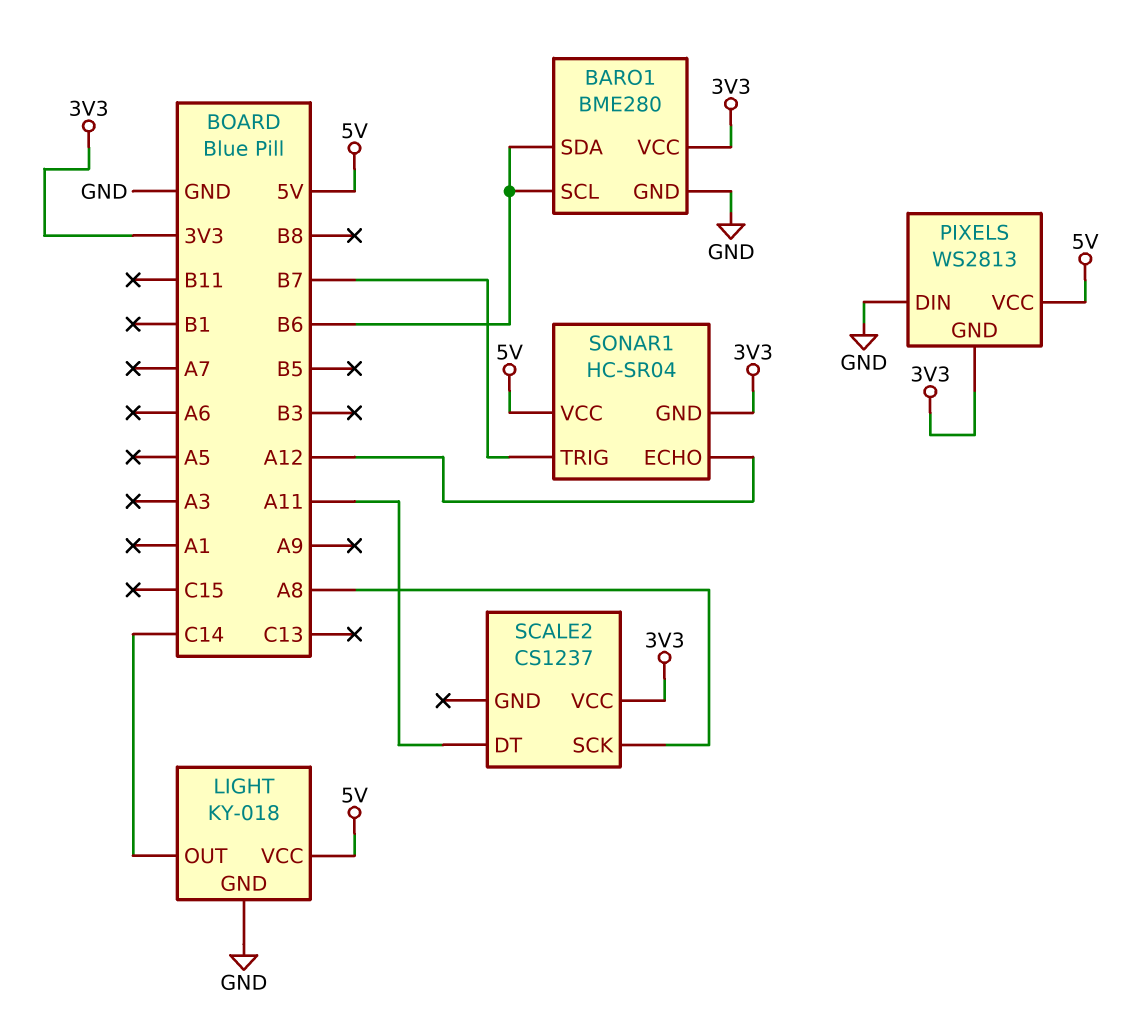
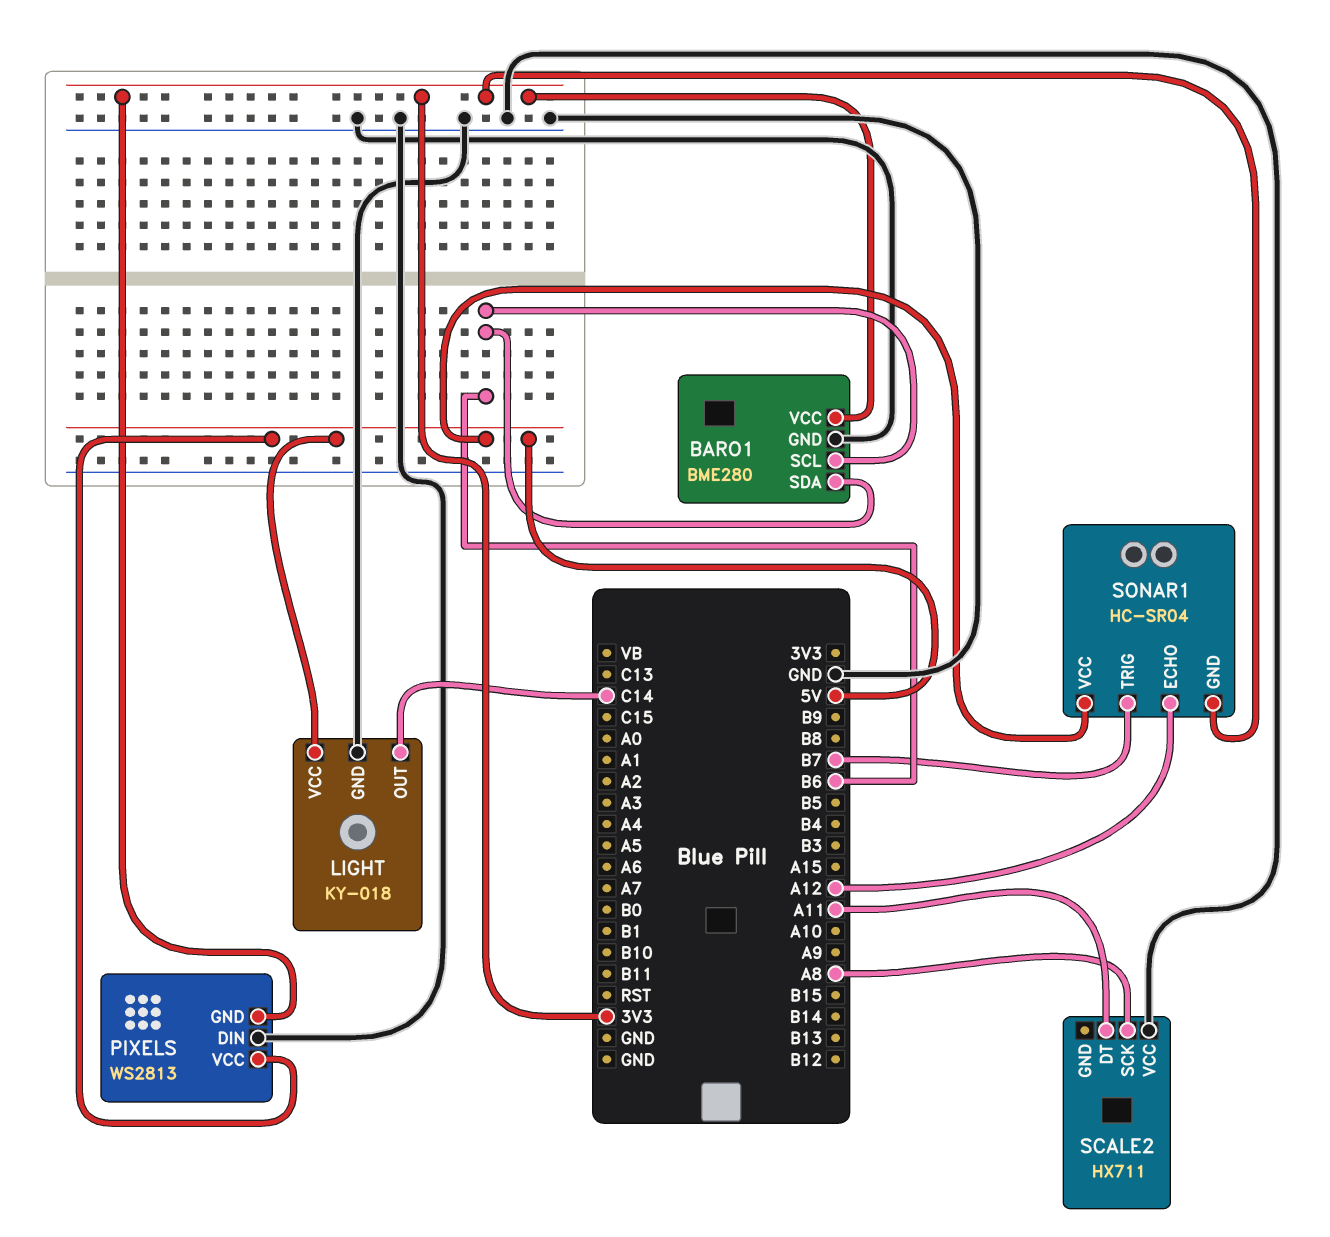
SCALE2: CS1237 -> HX711
SCALE2 pin VCC: 3V3 -> GND

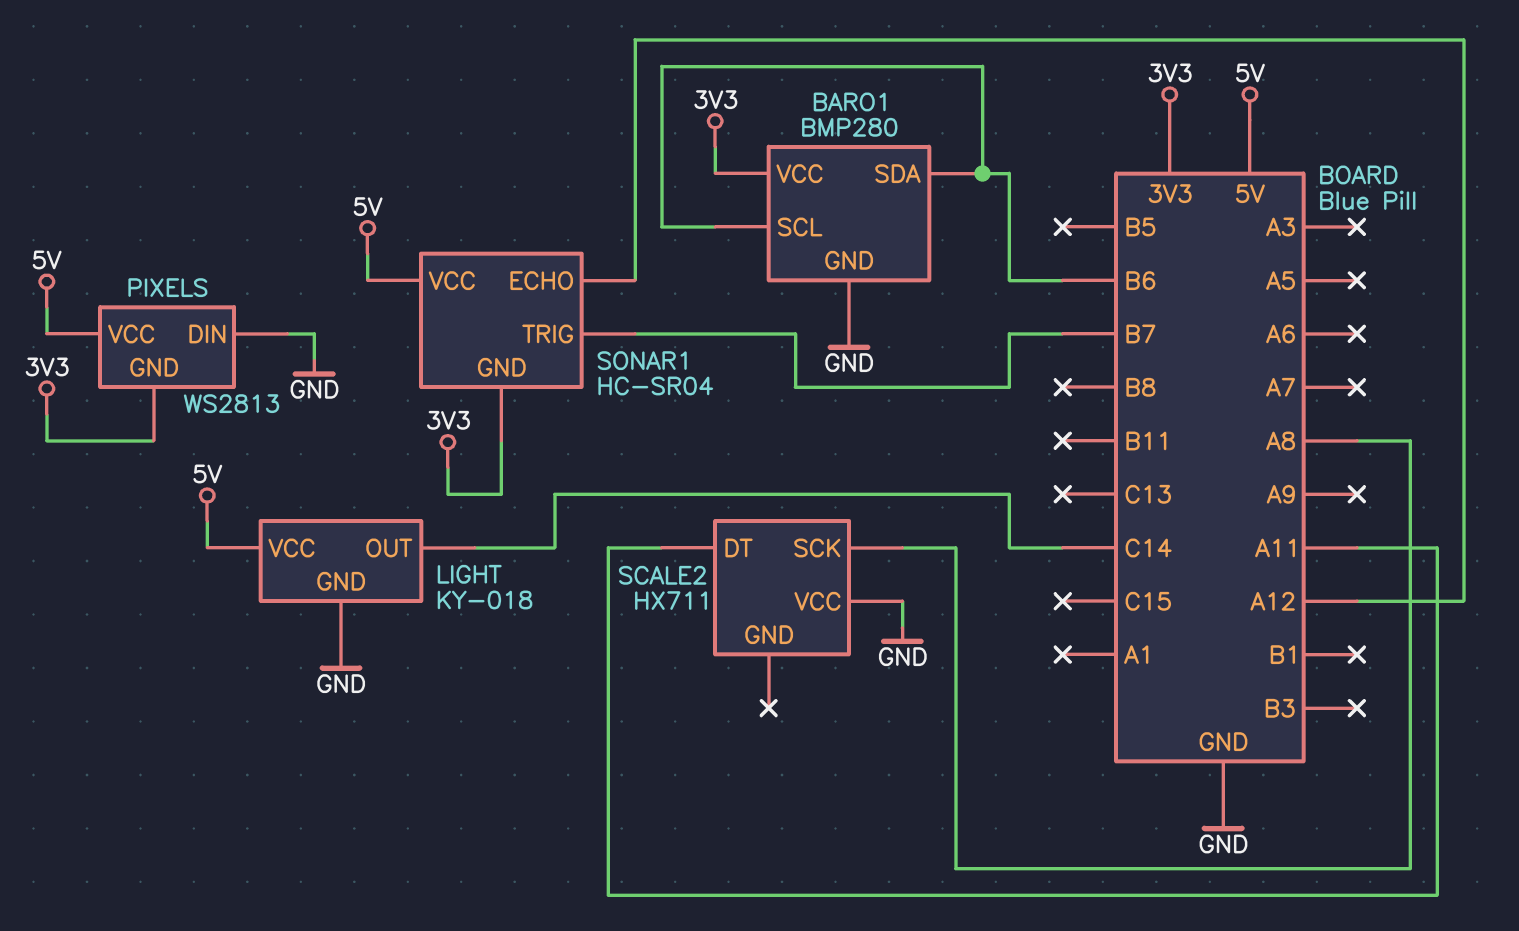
BARO1: BME280 -> BMP280

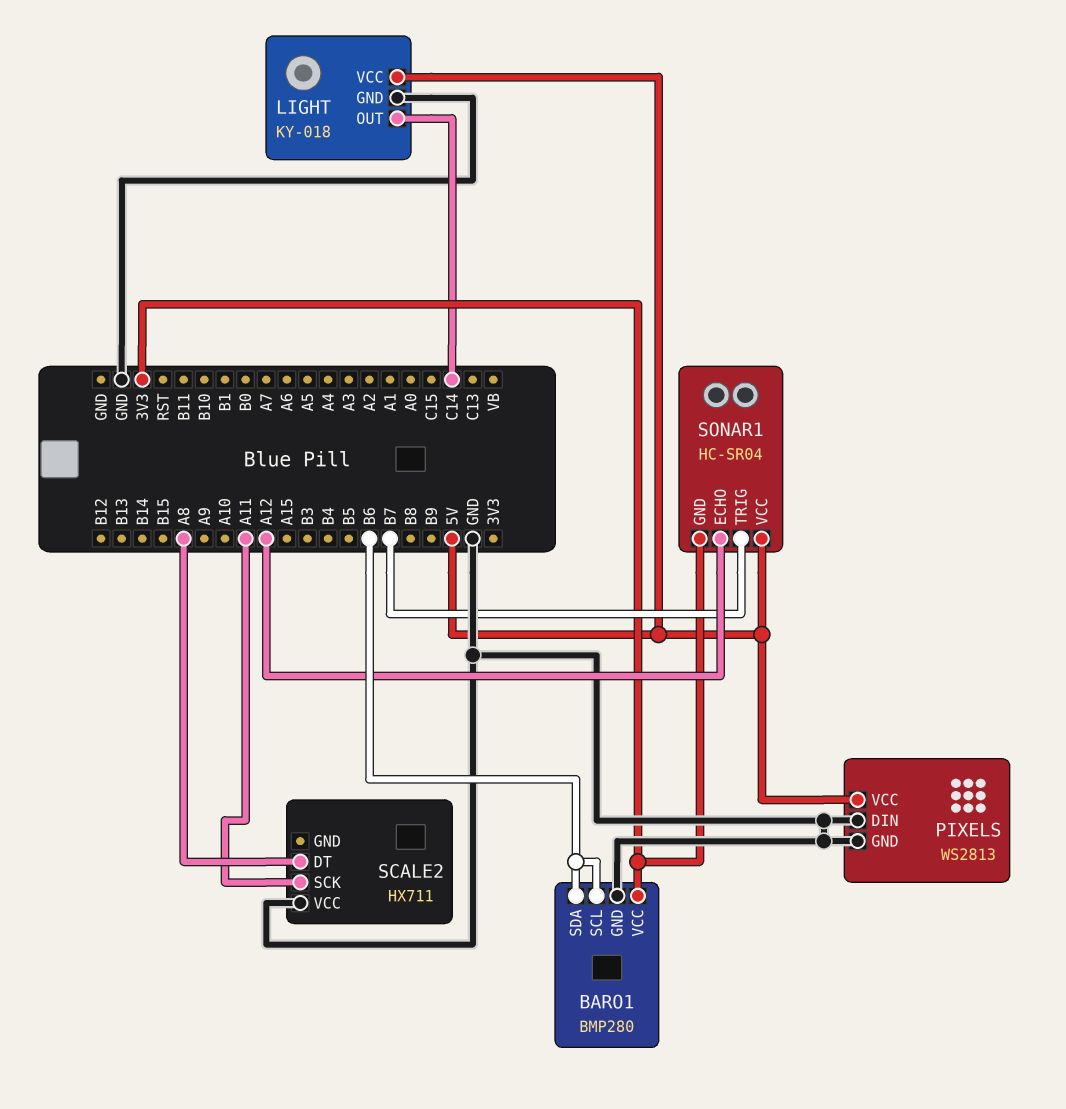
PIXELS pin GND: 3V3 -> GND
SCALE2 pin DT: A11 -> A8
SCALE2 pin SCK: A8 -> A11

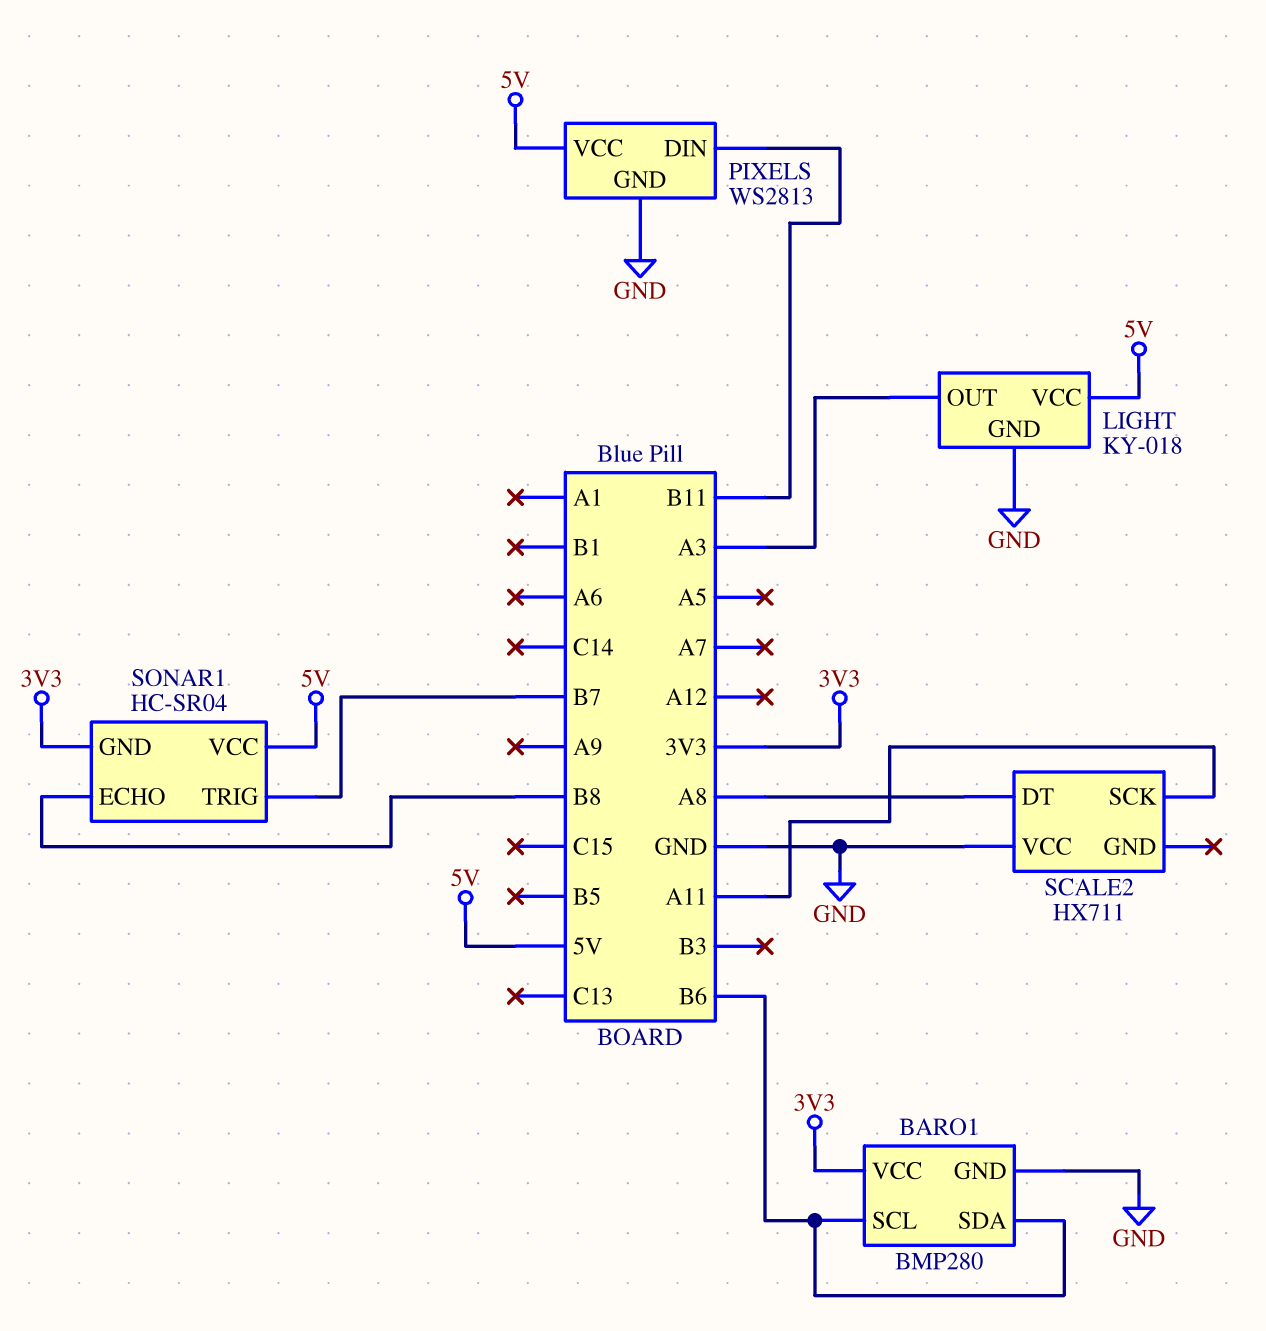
LIGHT pin OUT: C14 -> A3
PIXELS pin DIN: GND -> B11
SONAR1 pin ECHO: A12 -> B8

